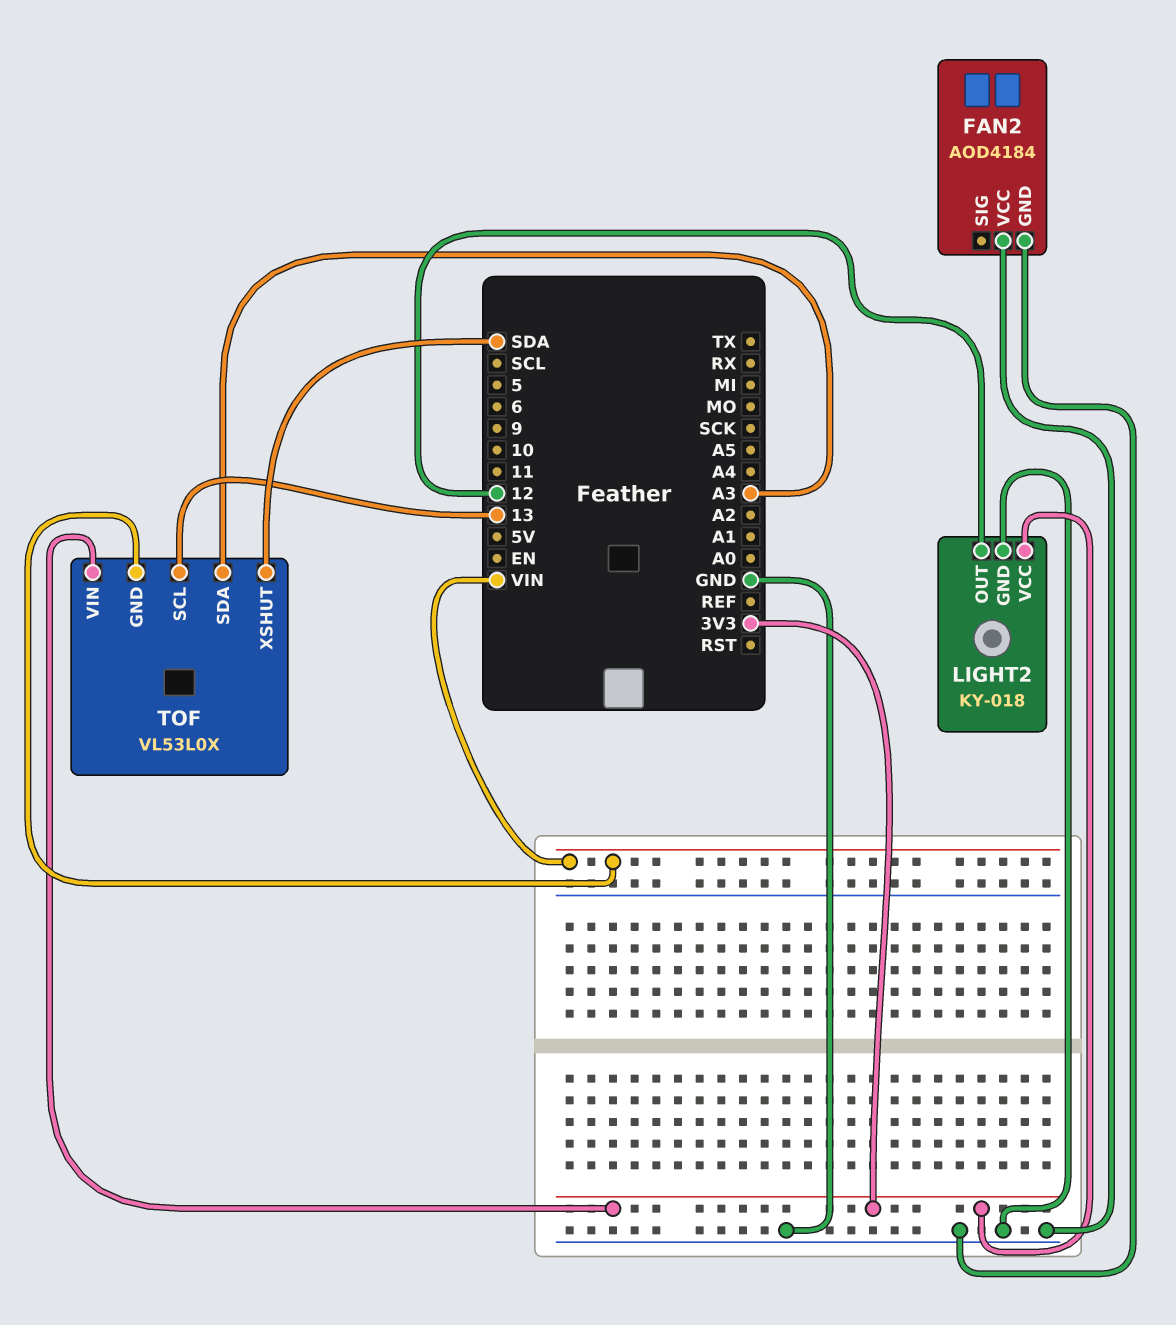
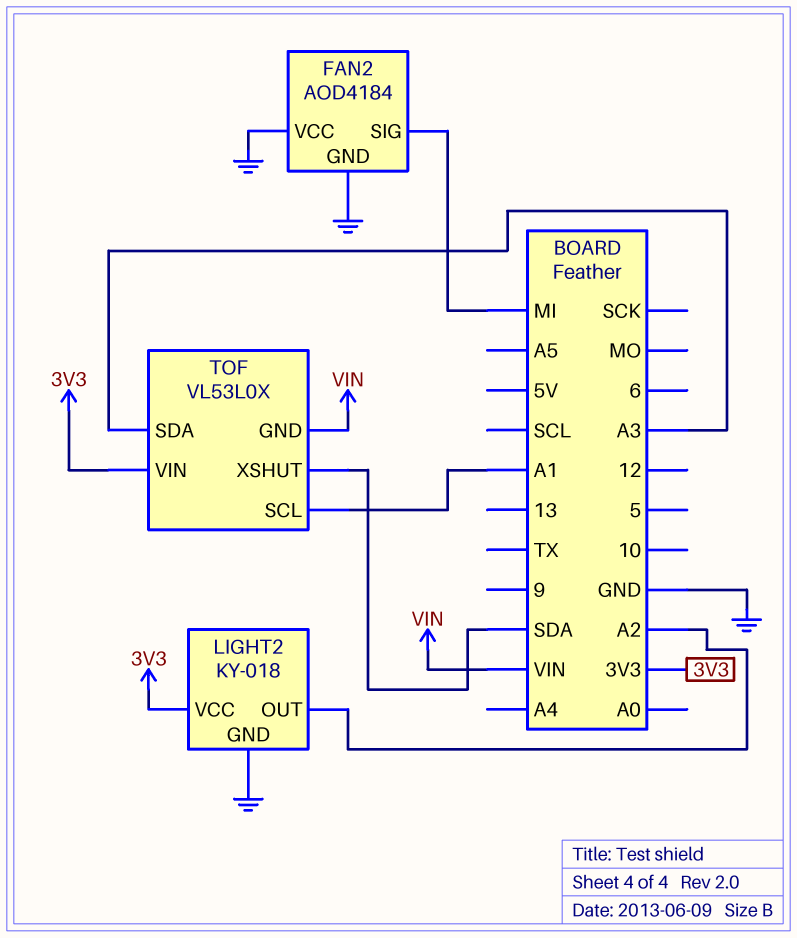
FAN2 pin SIG: none -> MI
LIGHT2 pin OUT: 12 -> A2
TOF pin SCL: 13 -> A1

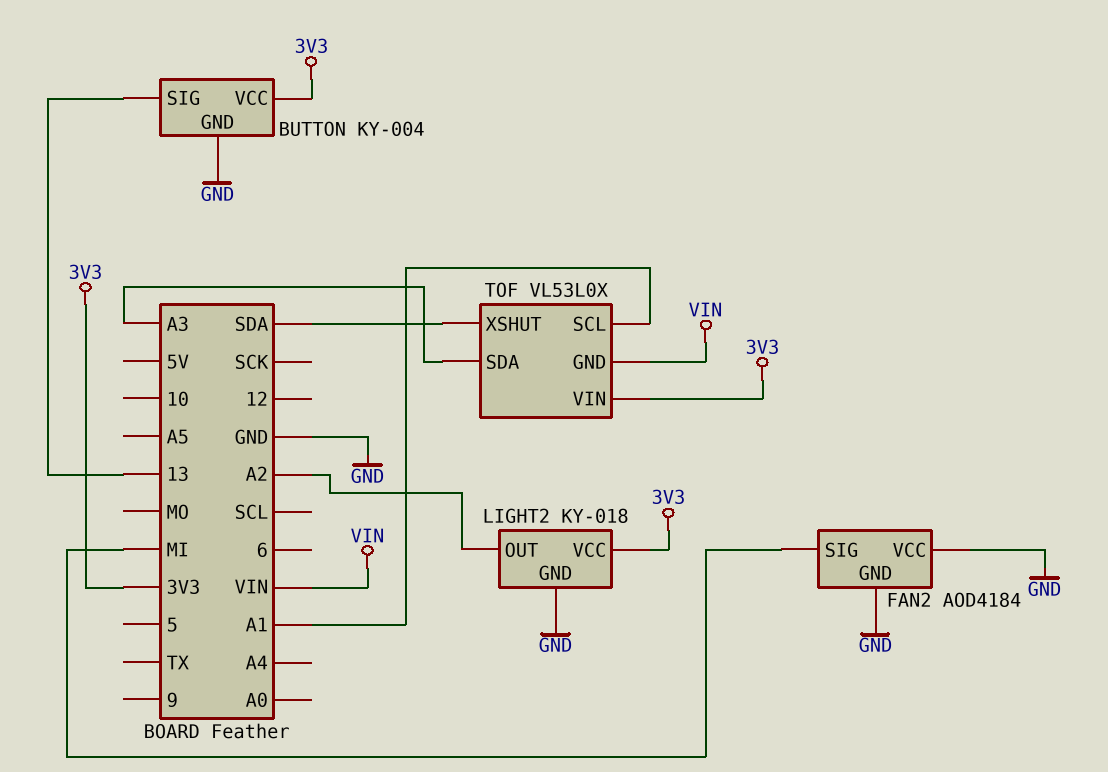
BUTTON: none -> KY-004
BUTTON pin GND: none -> GND
BUTTON pin SIG: none -> 13
BUTTON pin VCC: none -> 3V3

